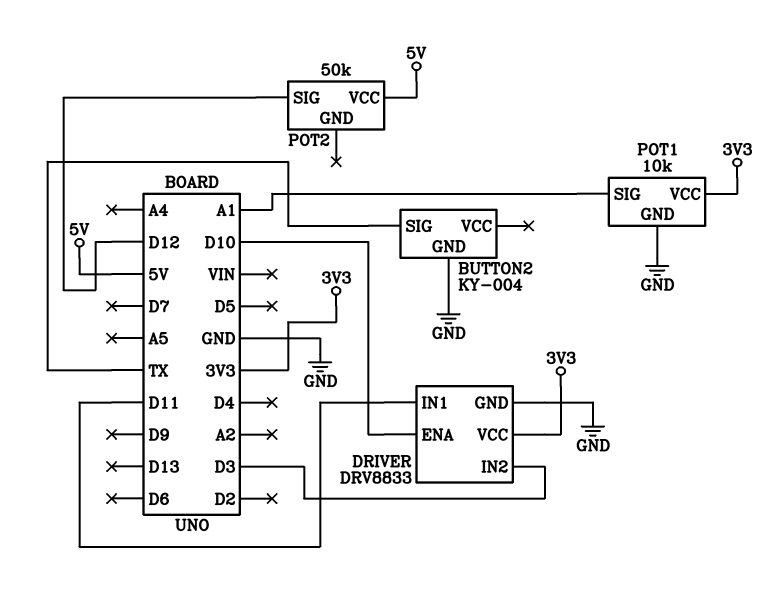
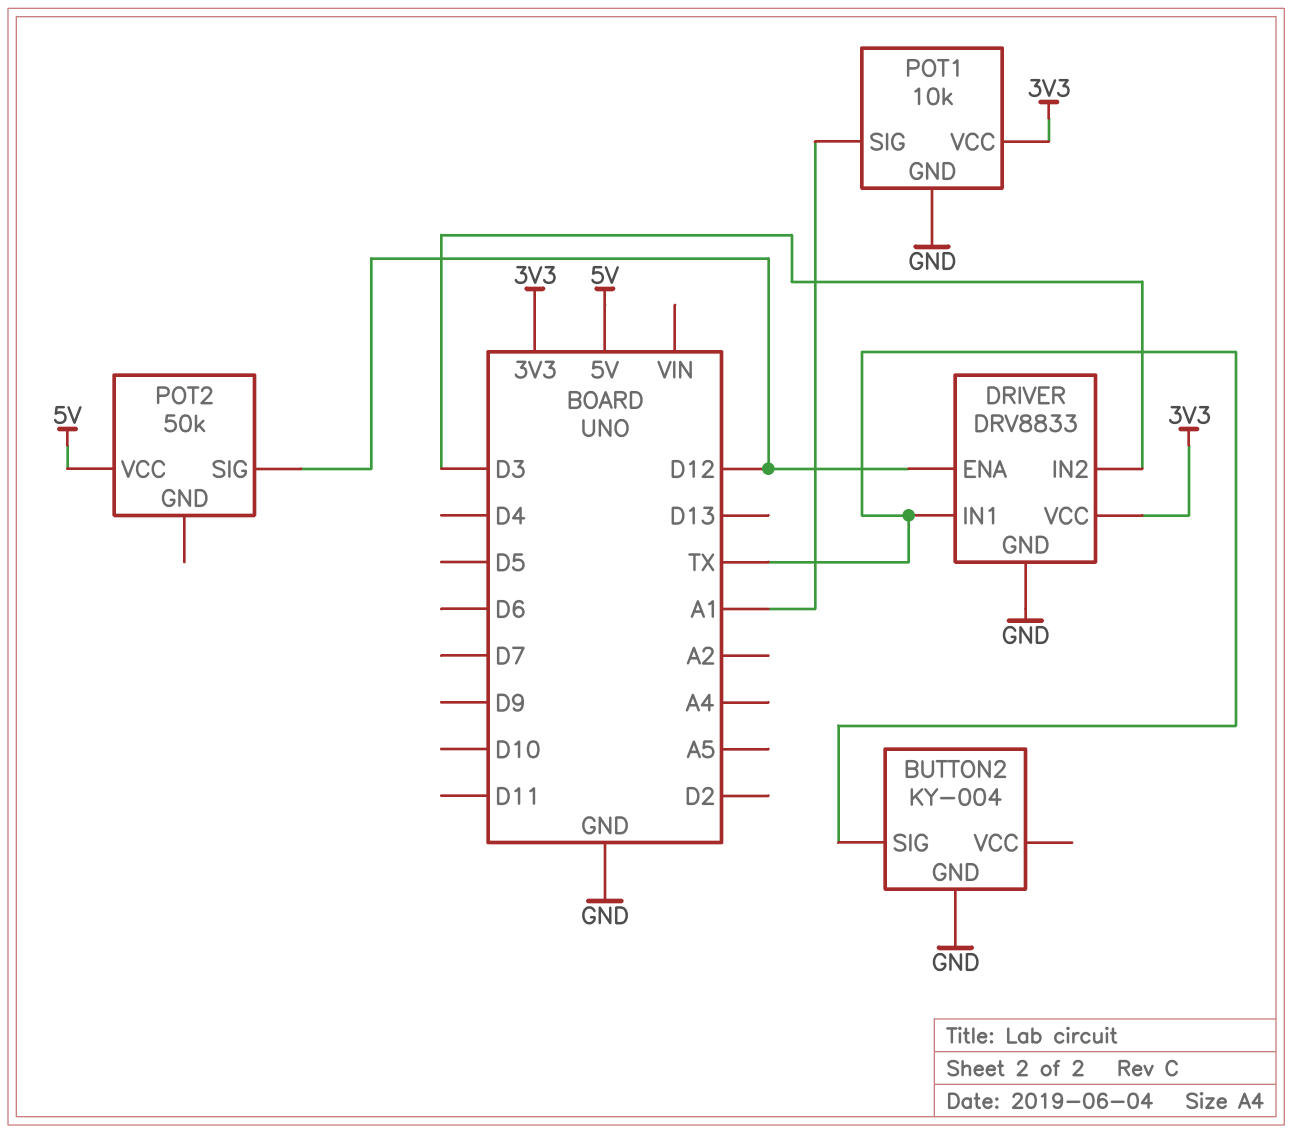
DRIVER pin ENA: D10 -> D12
DRIVER pin IN1: D11 -> TX

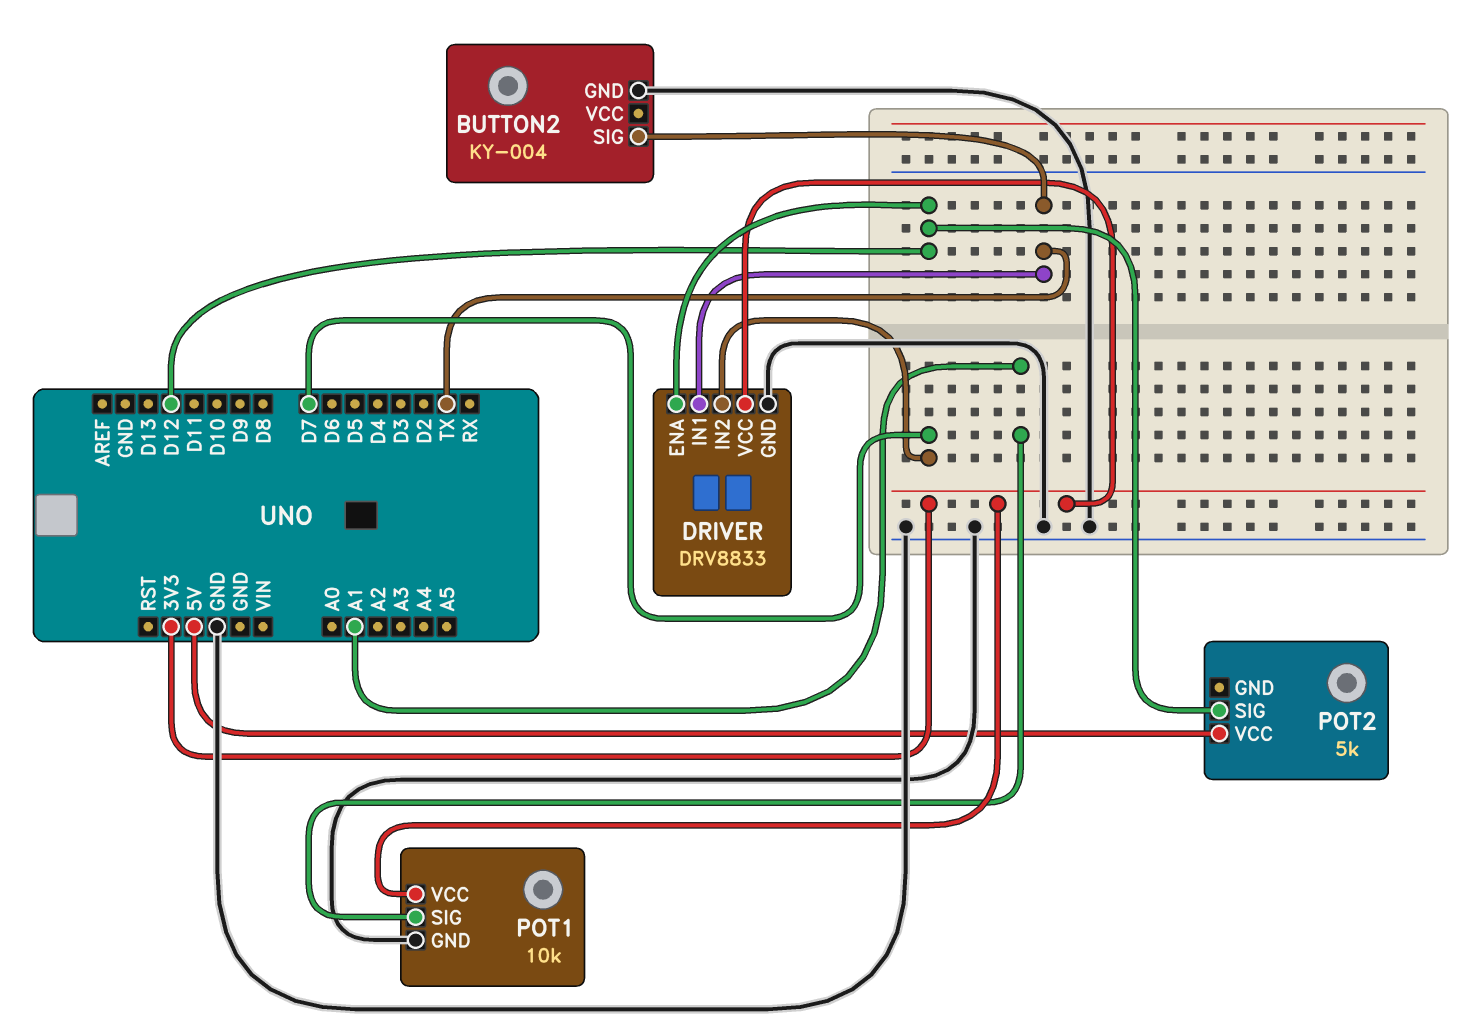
DRIVER pin IN2: D3 -> D7
POT2: 50k -> 5k

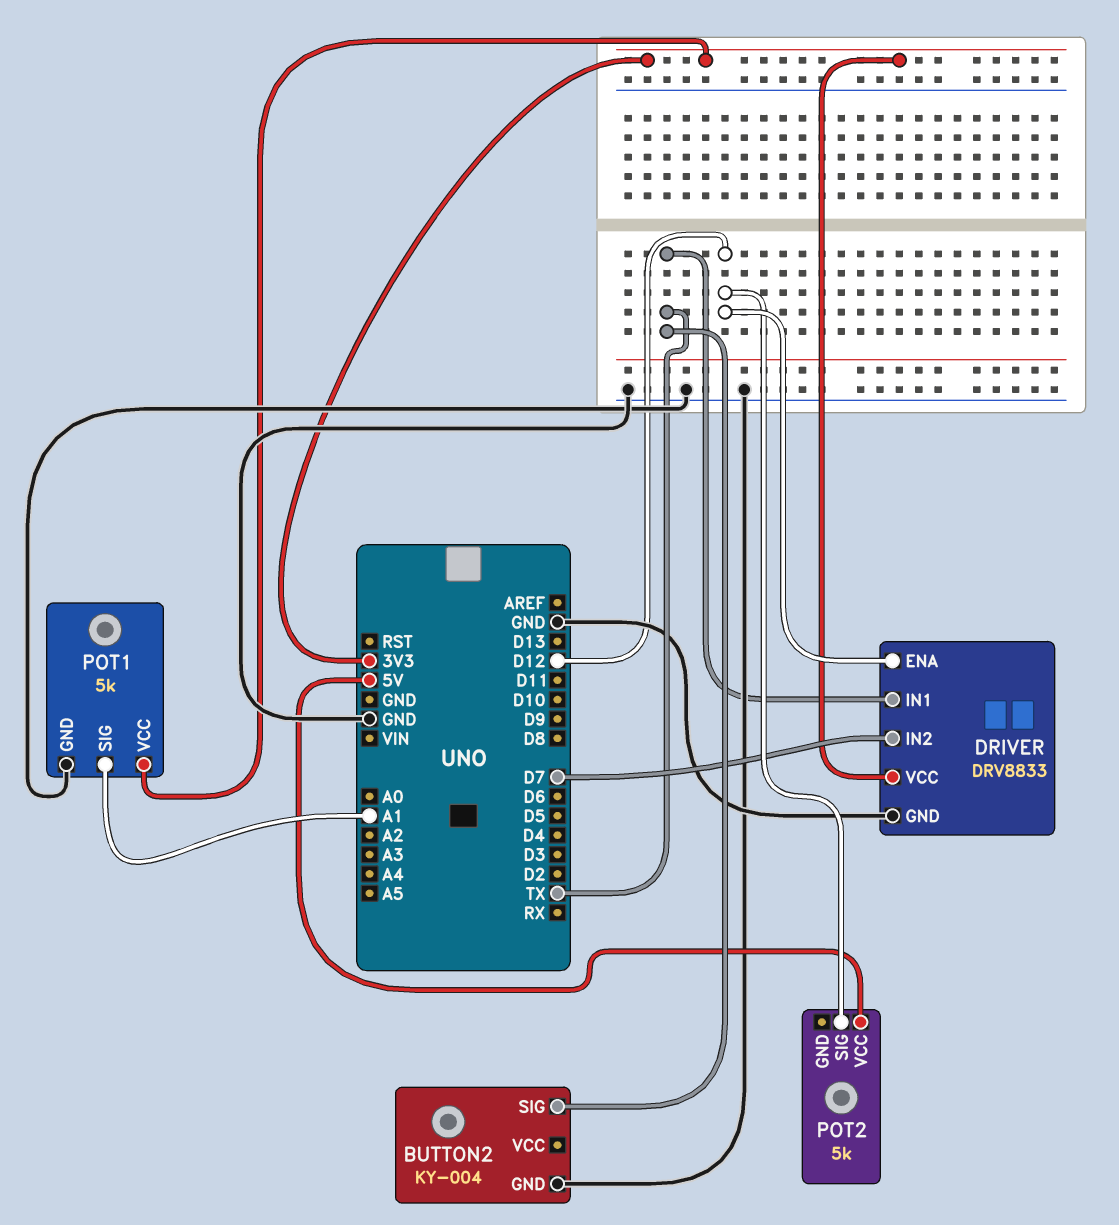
POT1: 10k -> 5k

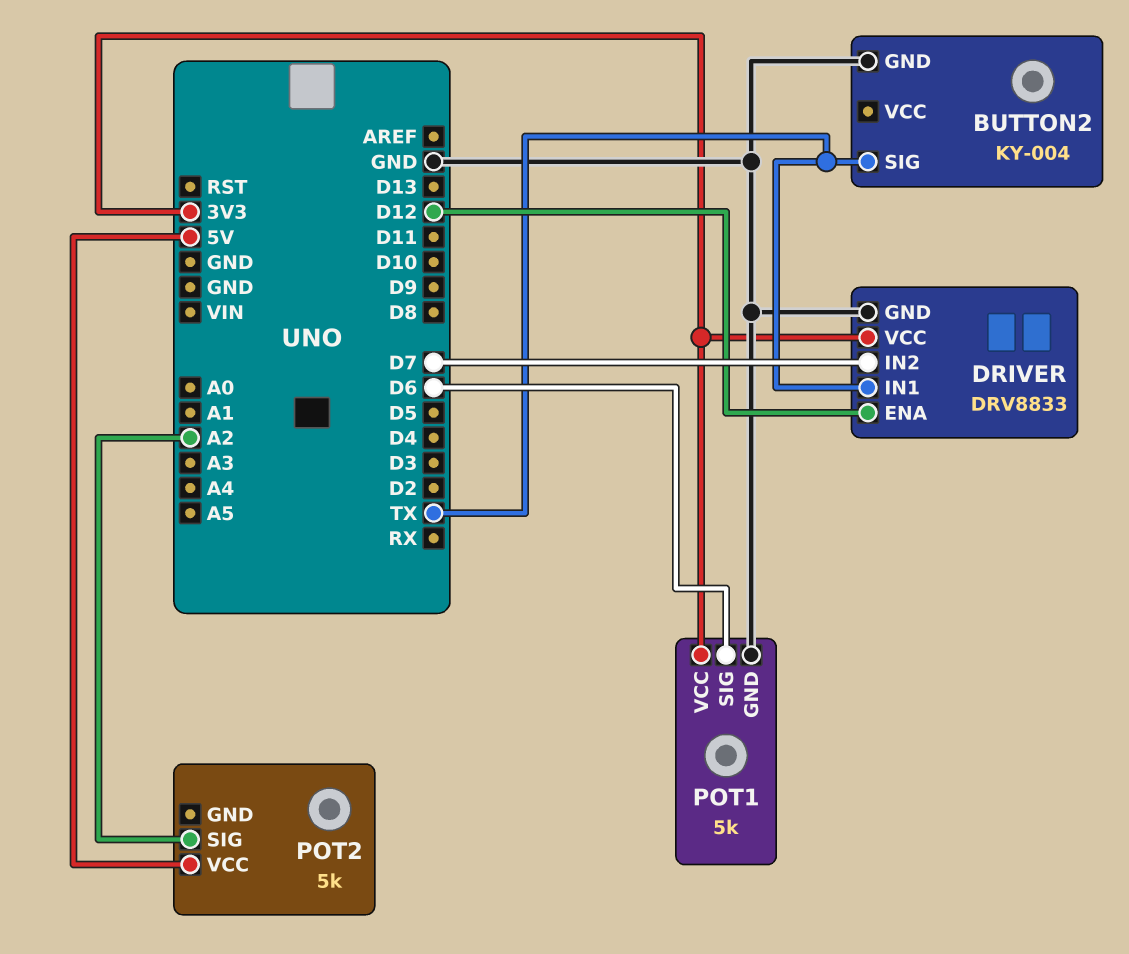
POT1 pin SIG: A1 -> D6
POT2 pin SIG: D12 -> A2

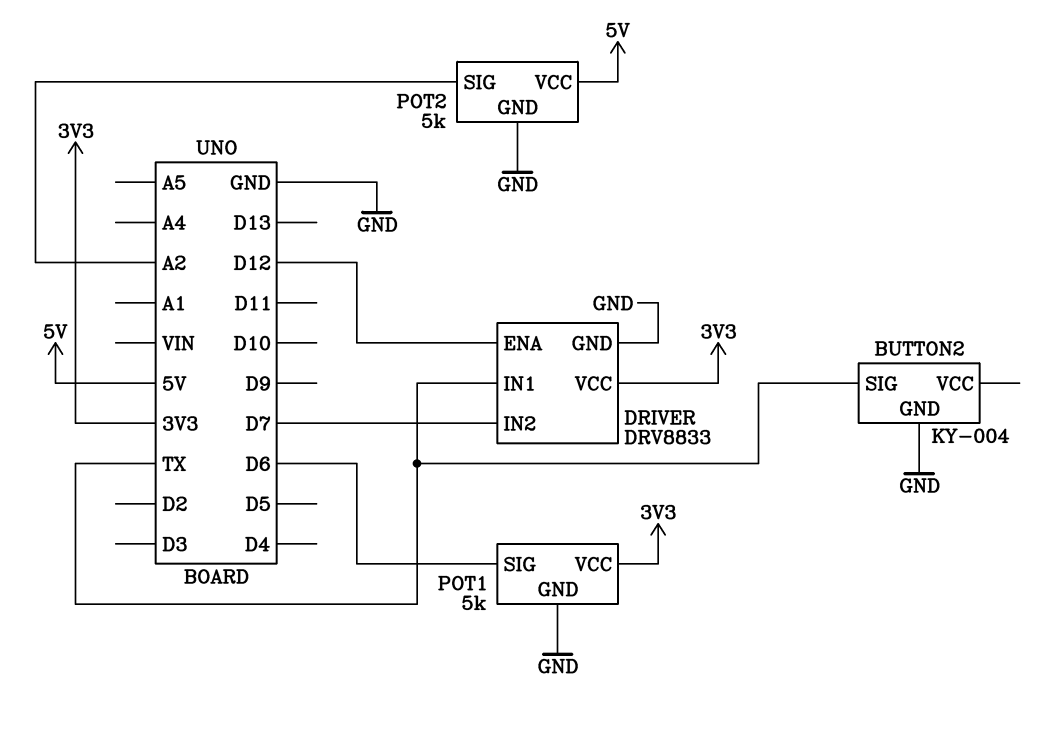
POT2 pin GND: none -> GND

